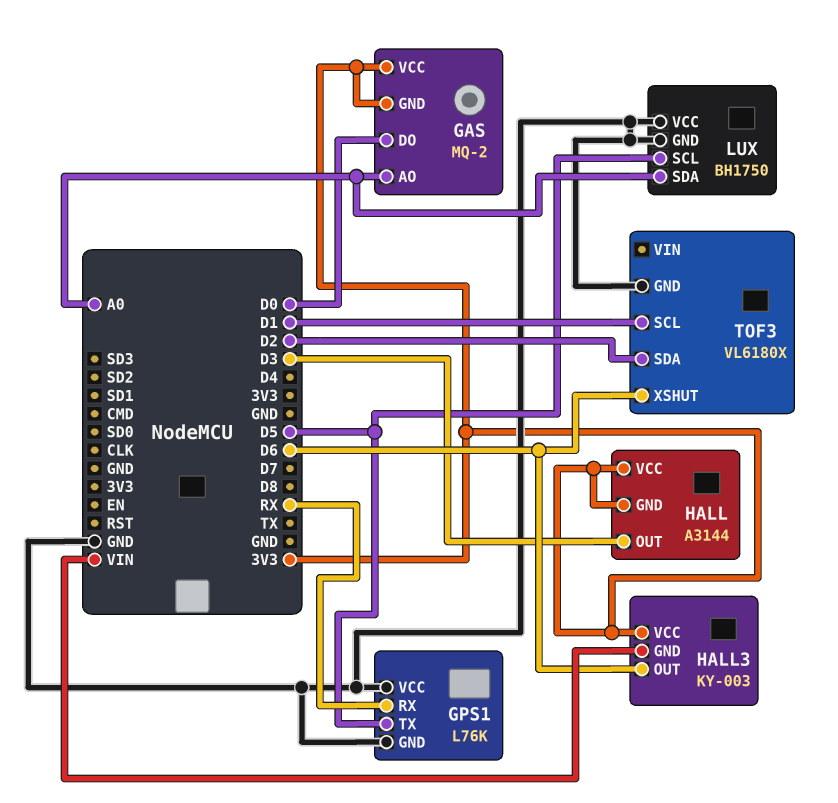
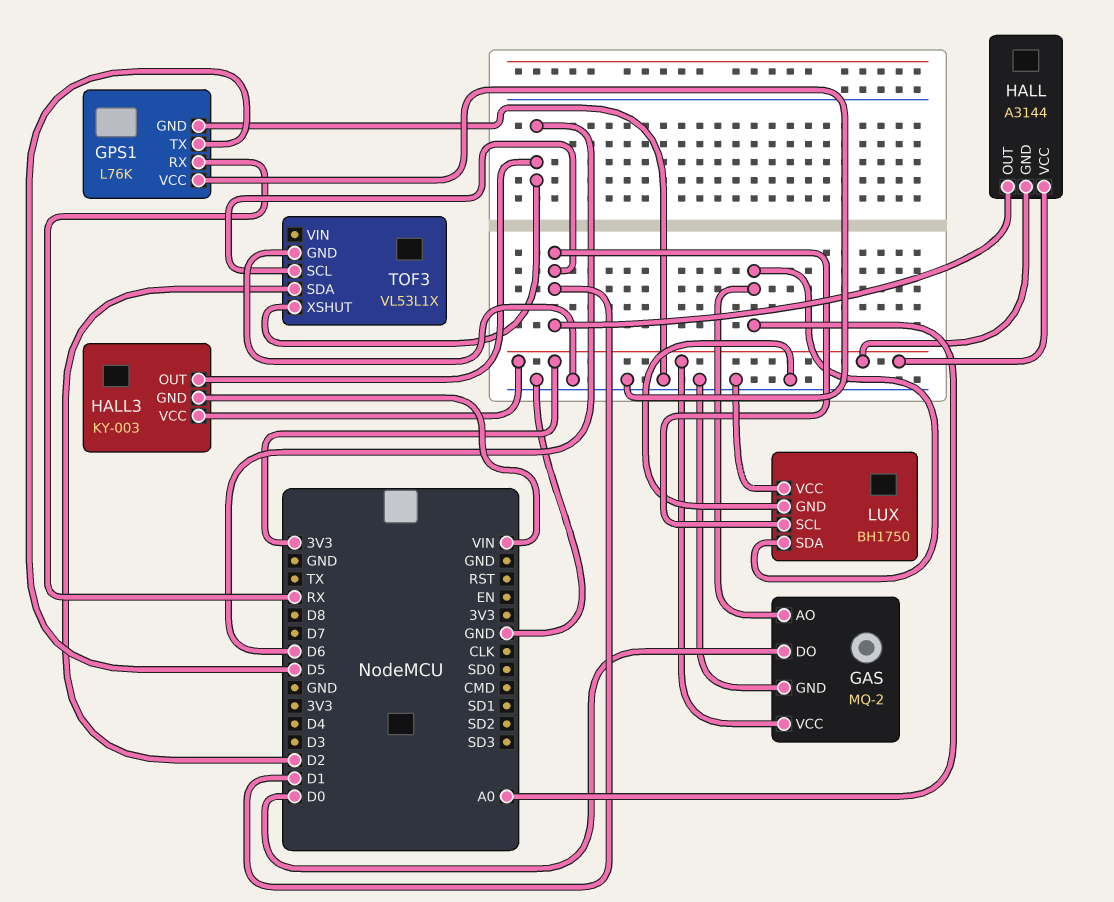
GAS pin GND: 3V3 -> GND
HALL pin OUT: D3 -> D1
LUX pin SCL: D5 -> D1
TOF3: VL6180X -> VL53L1X

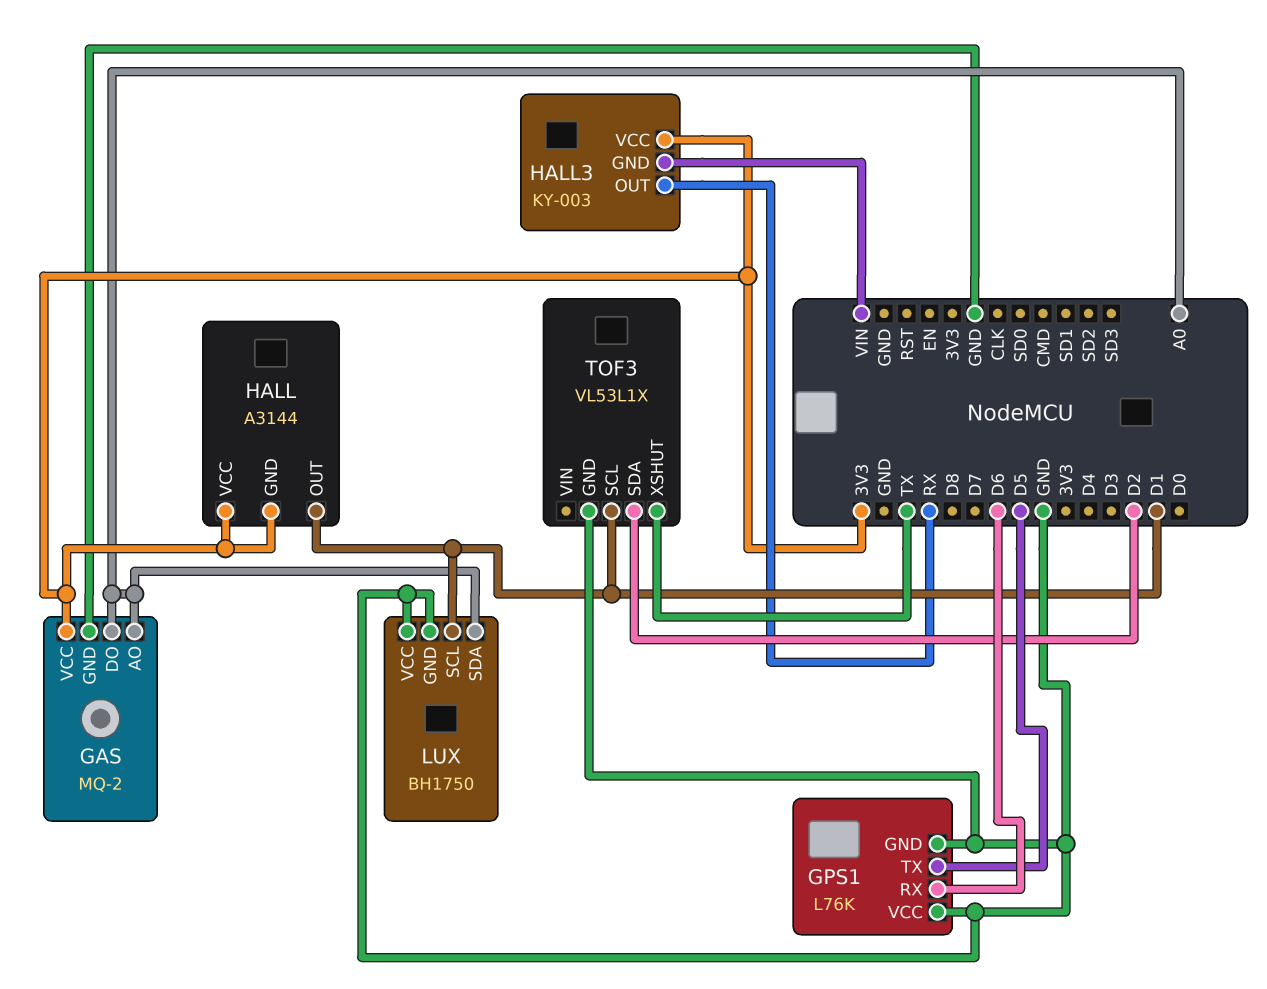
GAS pin DO: D0 -> A0
GPS1 pin RX: RX -> D6
HALL3 pin OUT: D6 -> RX
TOF3 pin XSHUT: D6 -> TX

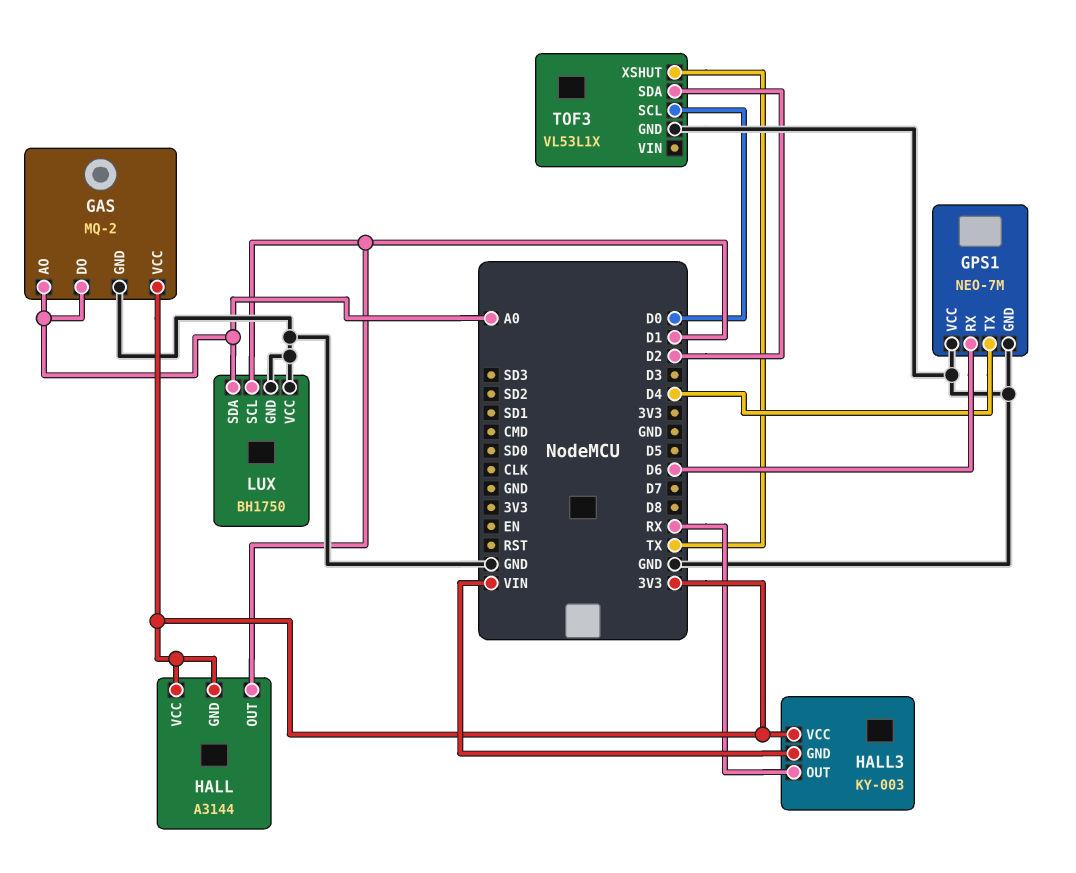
GPS1: L76K -> NEO-7M
GPS1 pin TX: D5 -> D4
TOF3 pin SCL: D1 -> D0

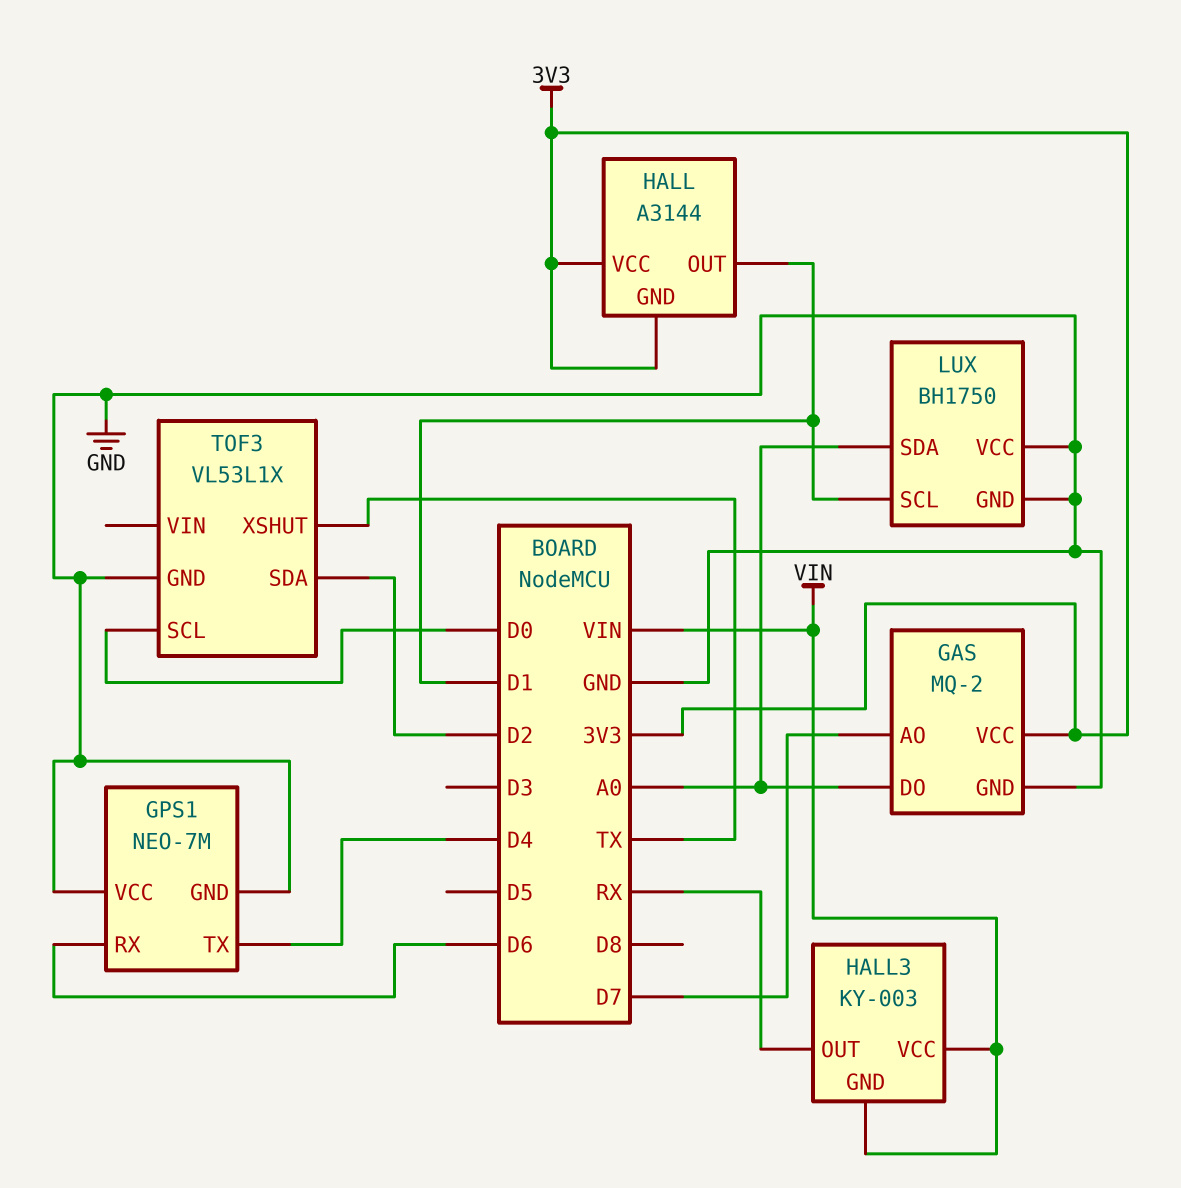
GAS pin AO: A0 -> D7
HALL3 pin VCC: 3V3 -> VIN

